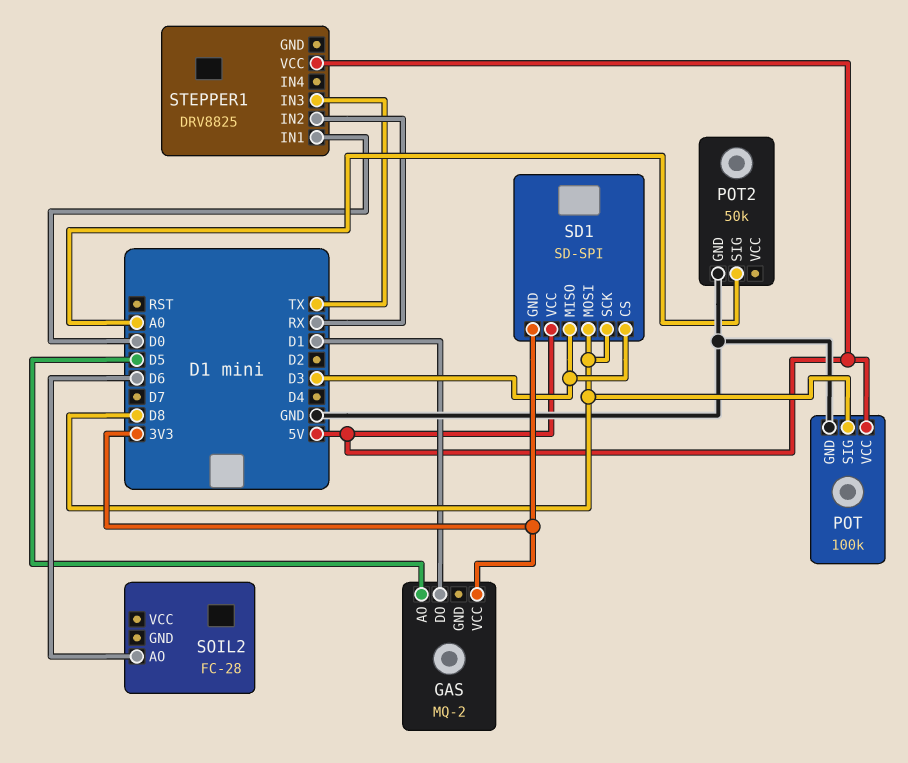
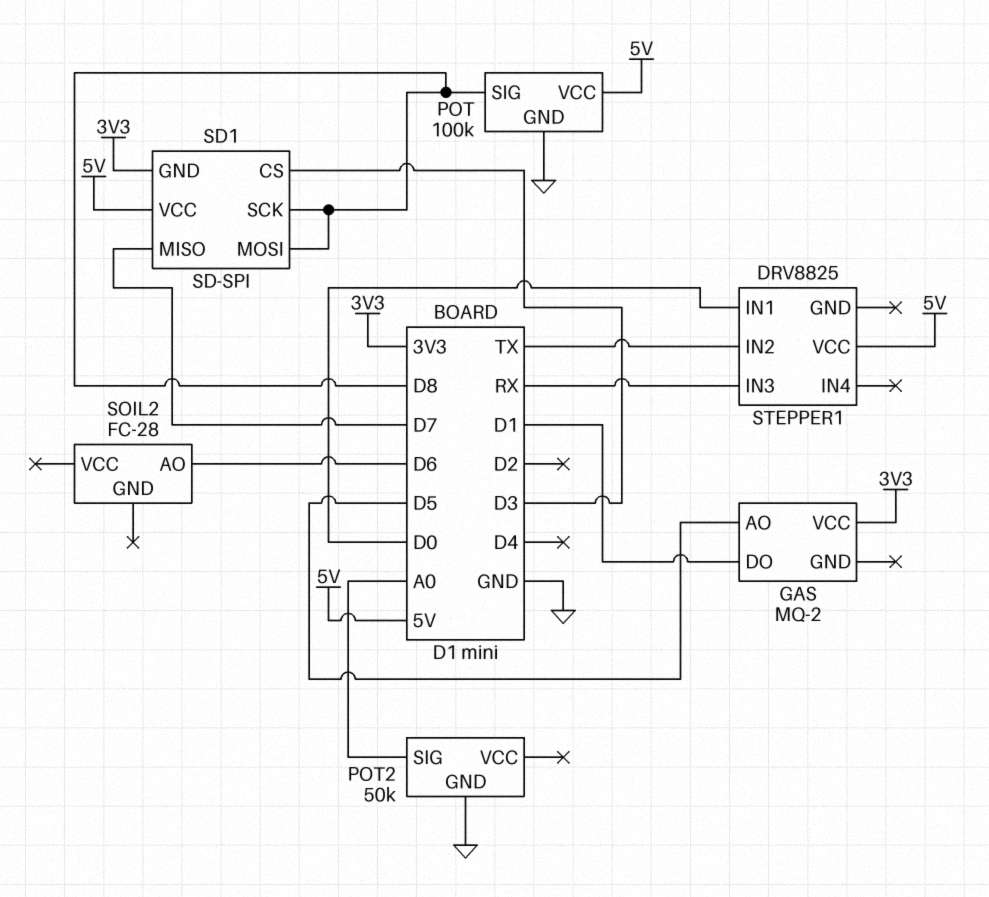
SD1 pin MISO: D3 -> D7
STEPPER1 pin IN2: RX -> TX
STEPPER1 pin IN3: TX -> RX

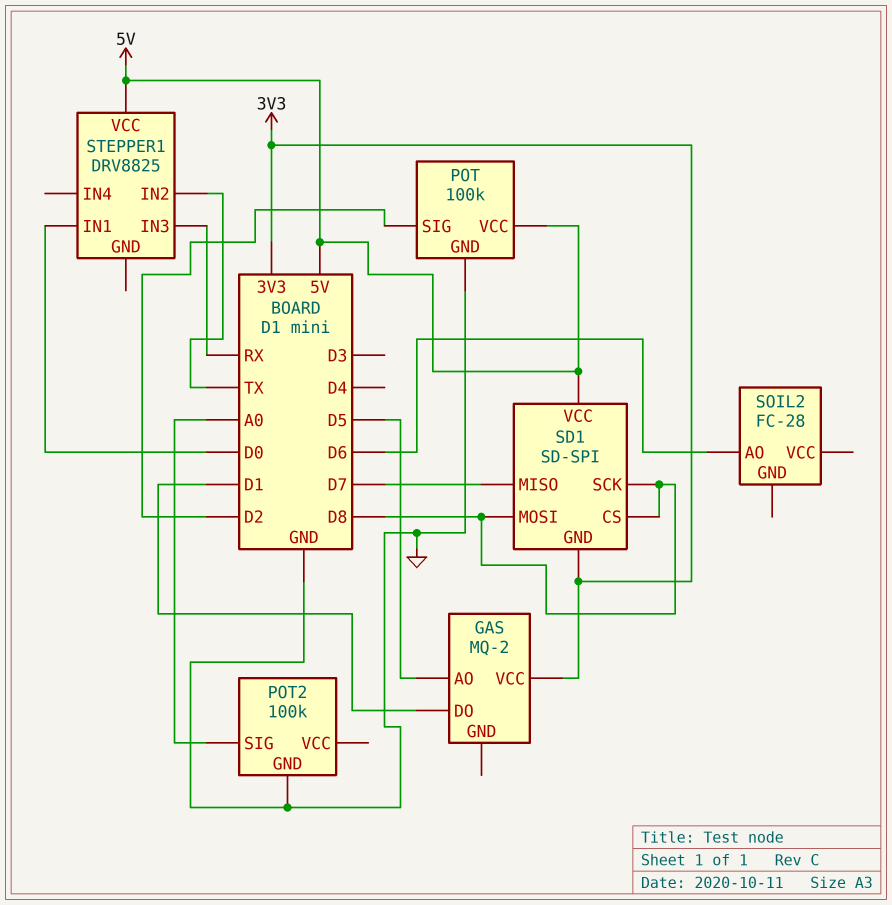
POT pin SIG: D8 -> D2
POT2: 50k -> 100k
SD1 pin CS: D3 -> D8

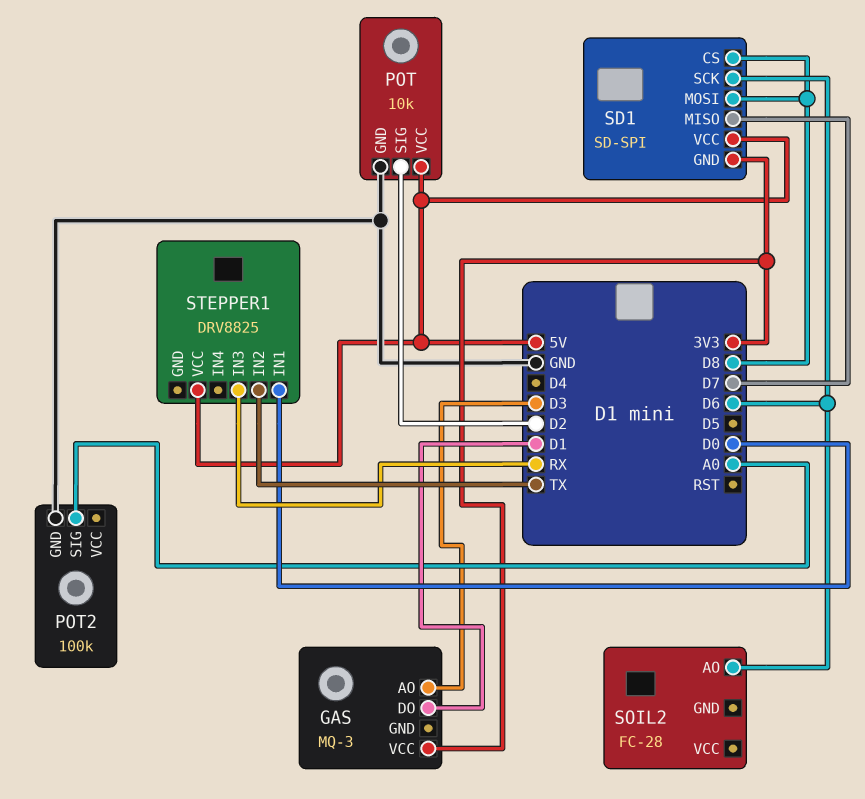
GAS: MQ-2 -> MQ-3
GAS pin AO: D5 -> D3
POT: 100k -> 10k
SD1 pin SCK: D8 -> D6

